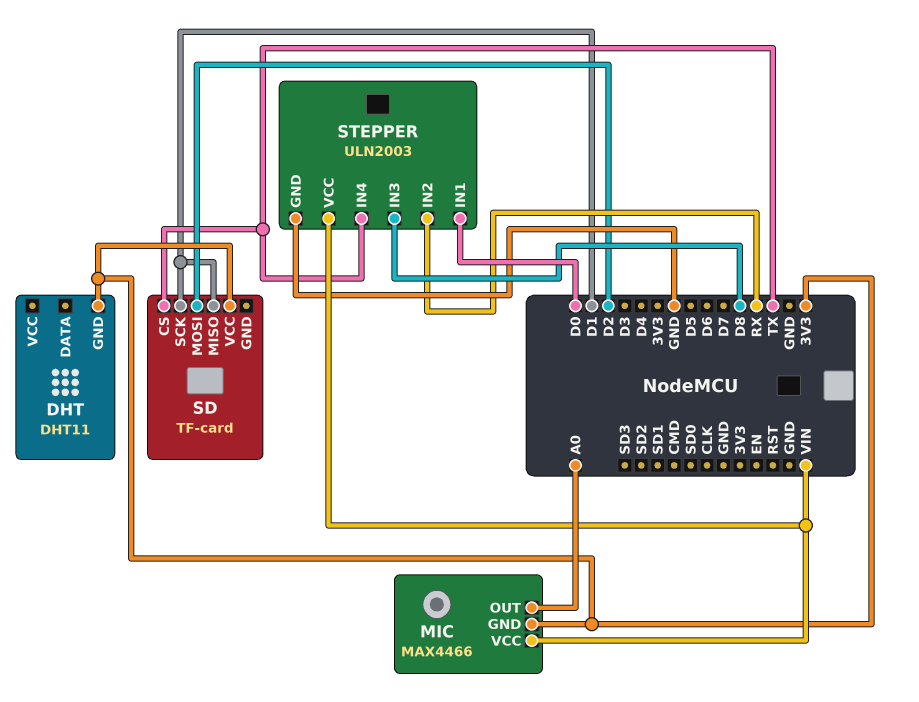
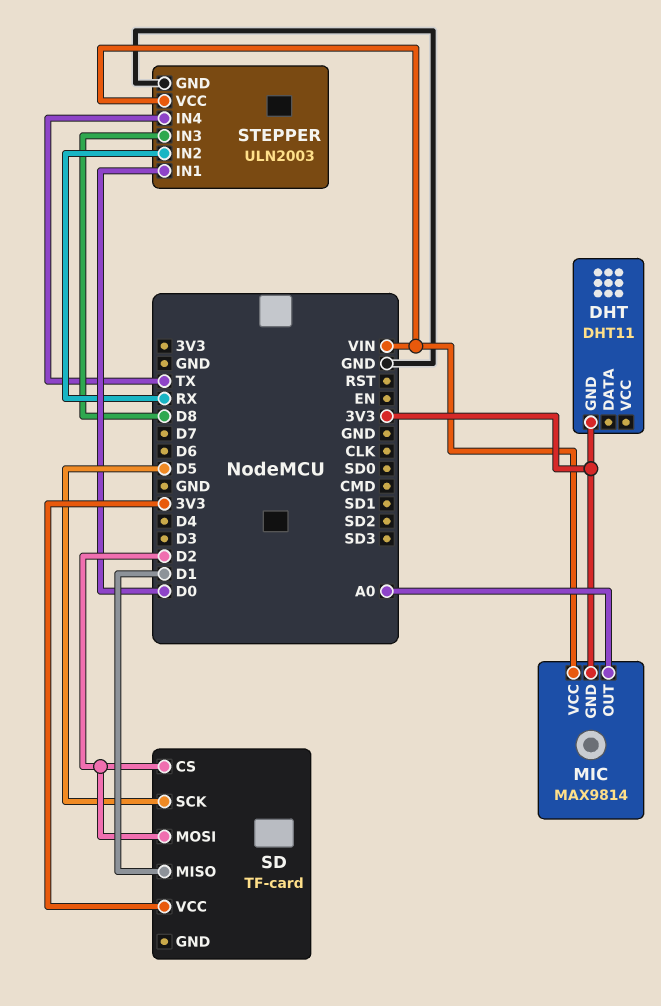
MIC: MAX4466 -> MAX9814
SD pin CS: TX -> D2
SD pin SCK: D1 -> D5

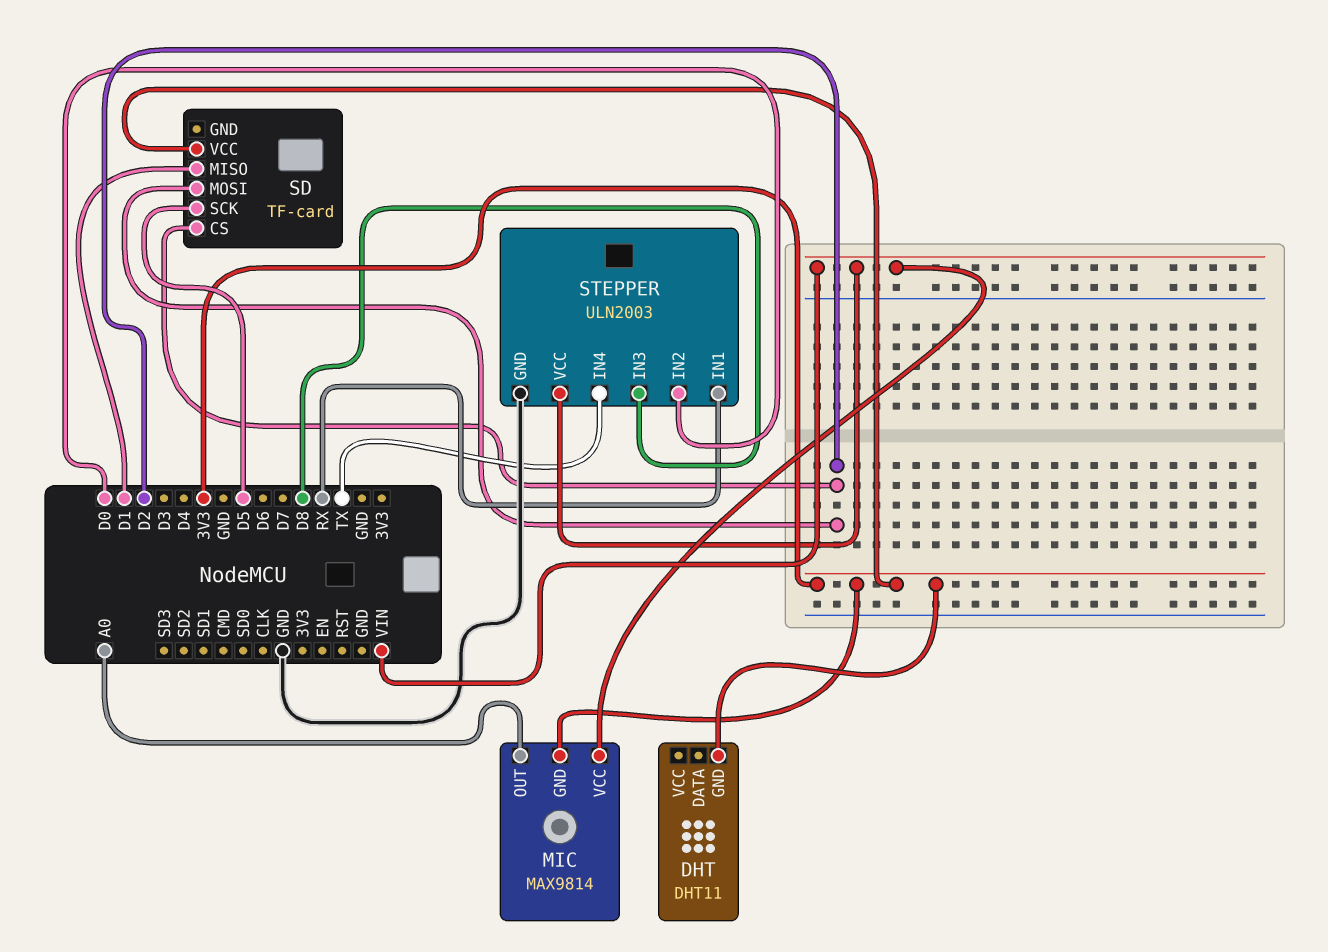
STEPPER pin IN1: D0 -> RX
STEPPER pin IN2: RX -> D0

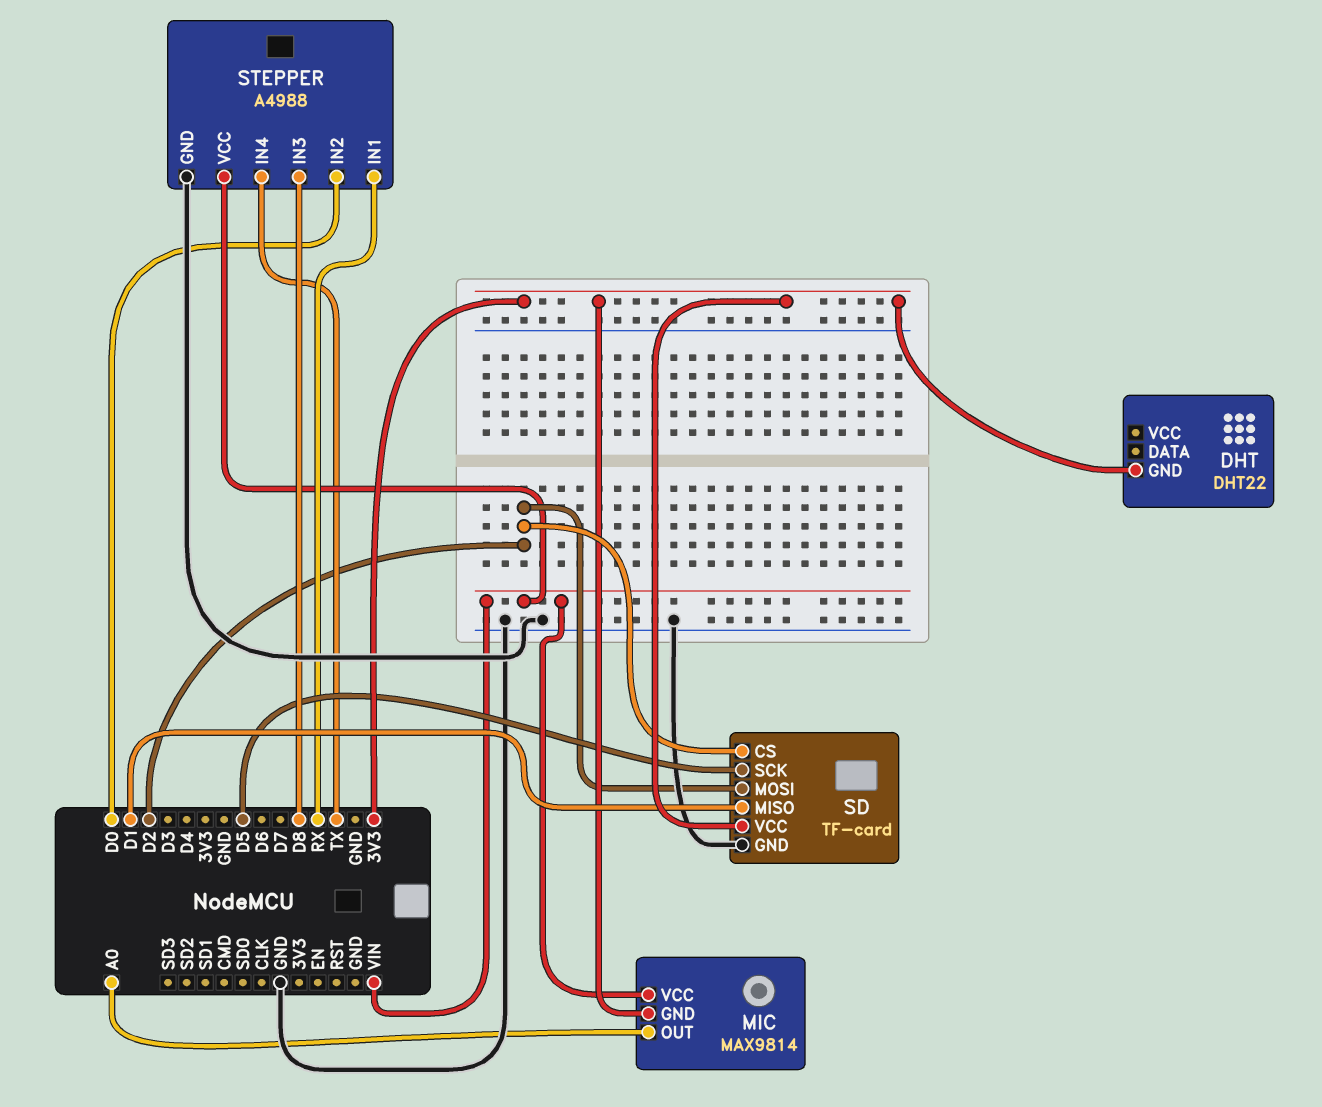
DHT: DHT11 -> DHT22
SD pin GND: none -> GND
STEPPER: ULN2003 -> A4988

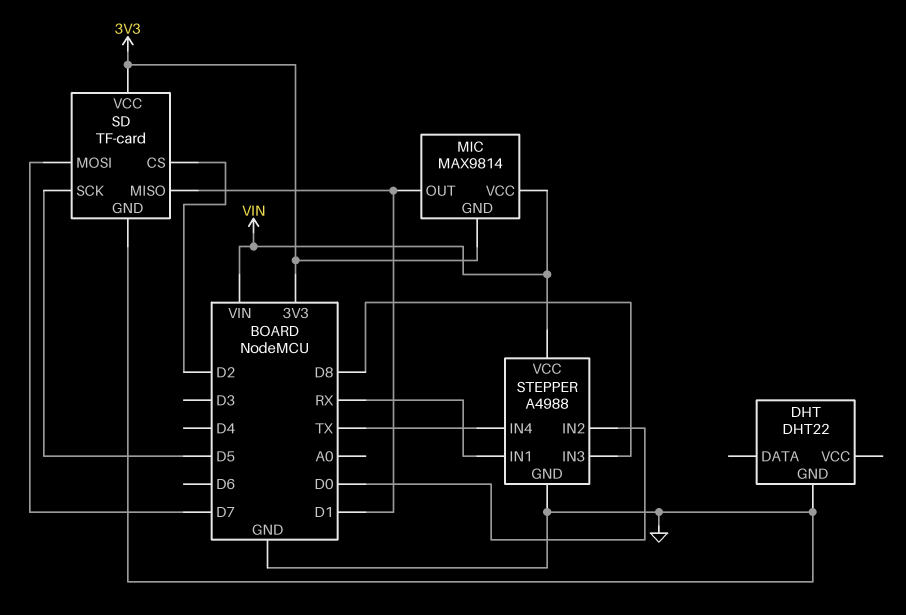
DHT pin GND: 3V3 -> GND
MIC pin OUT: A0 -> D1
SD pin MOSI: D2 -> D7

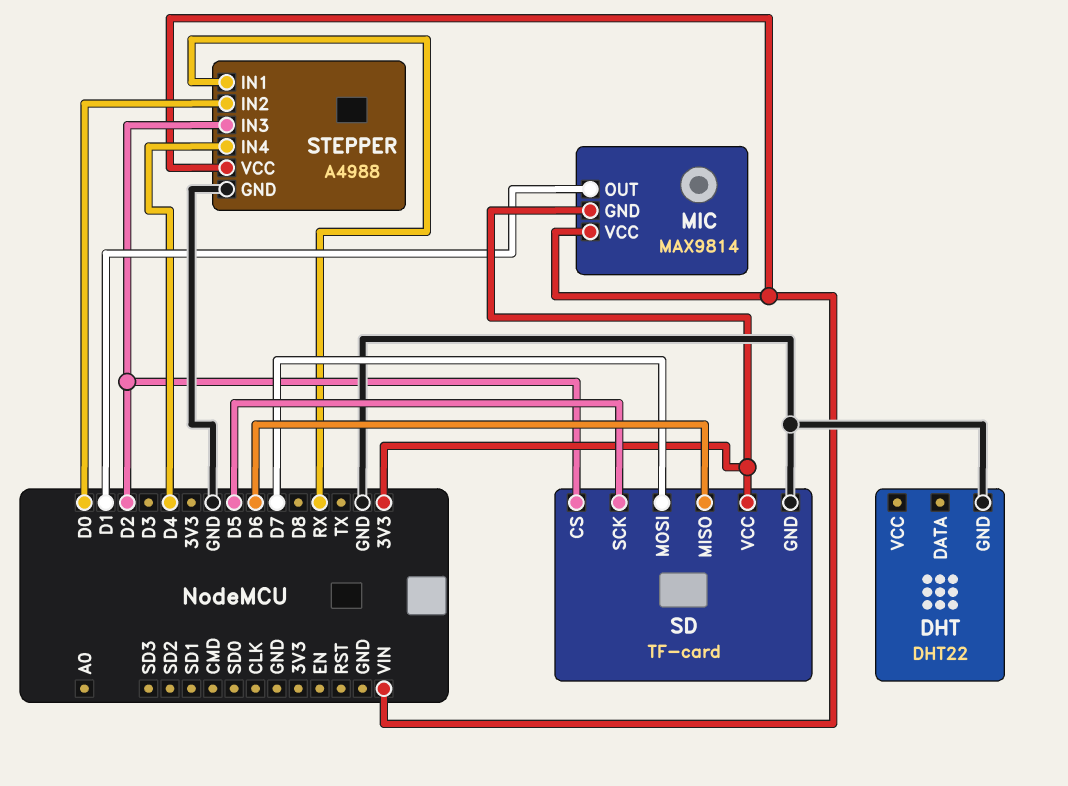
SD pin MISO: D1 -> D6
STEPPER pin IN3: D8 -> D2
STEPPER pin IN4: TX -> D4

